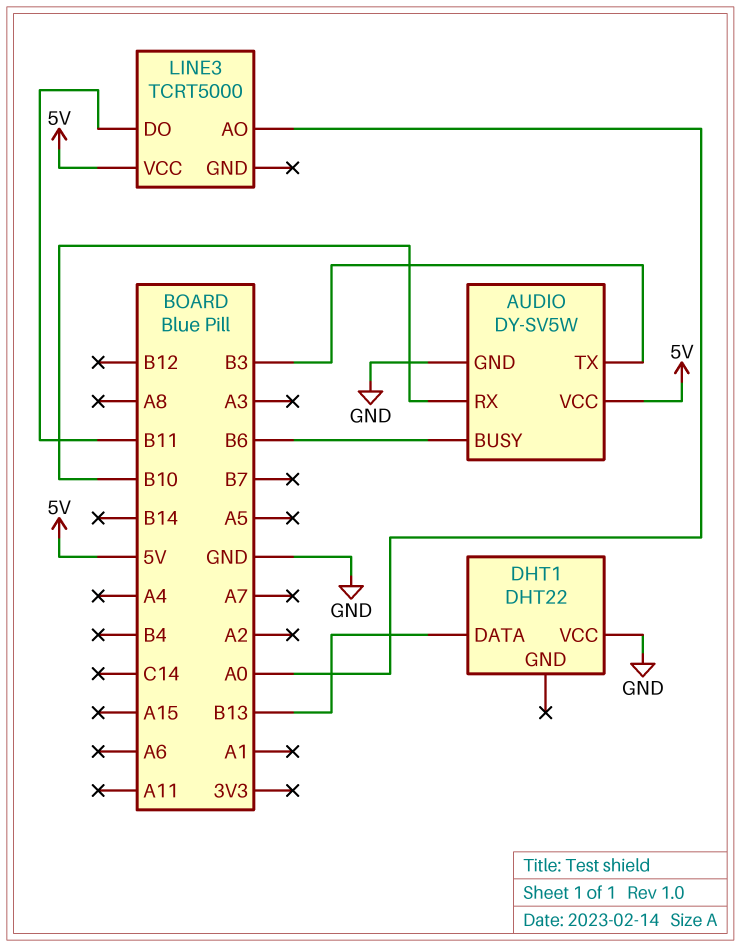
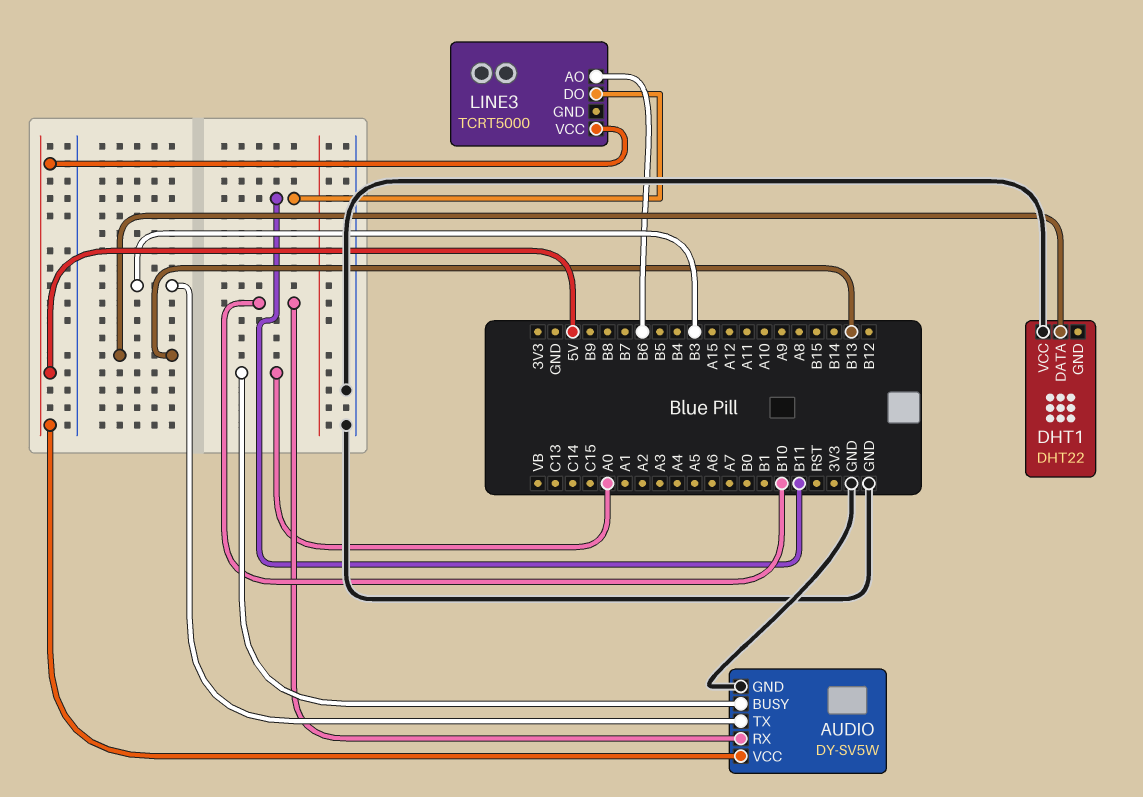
AUDIO pin BUSY: B6 -> A0
LINE3 pin AO: A0 -> B6

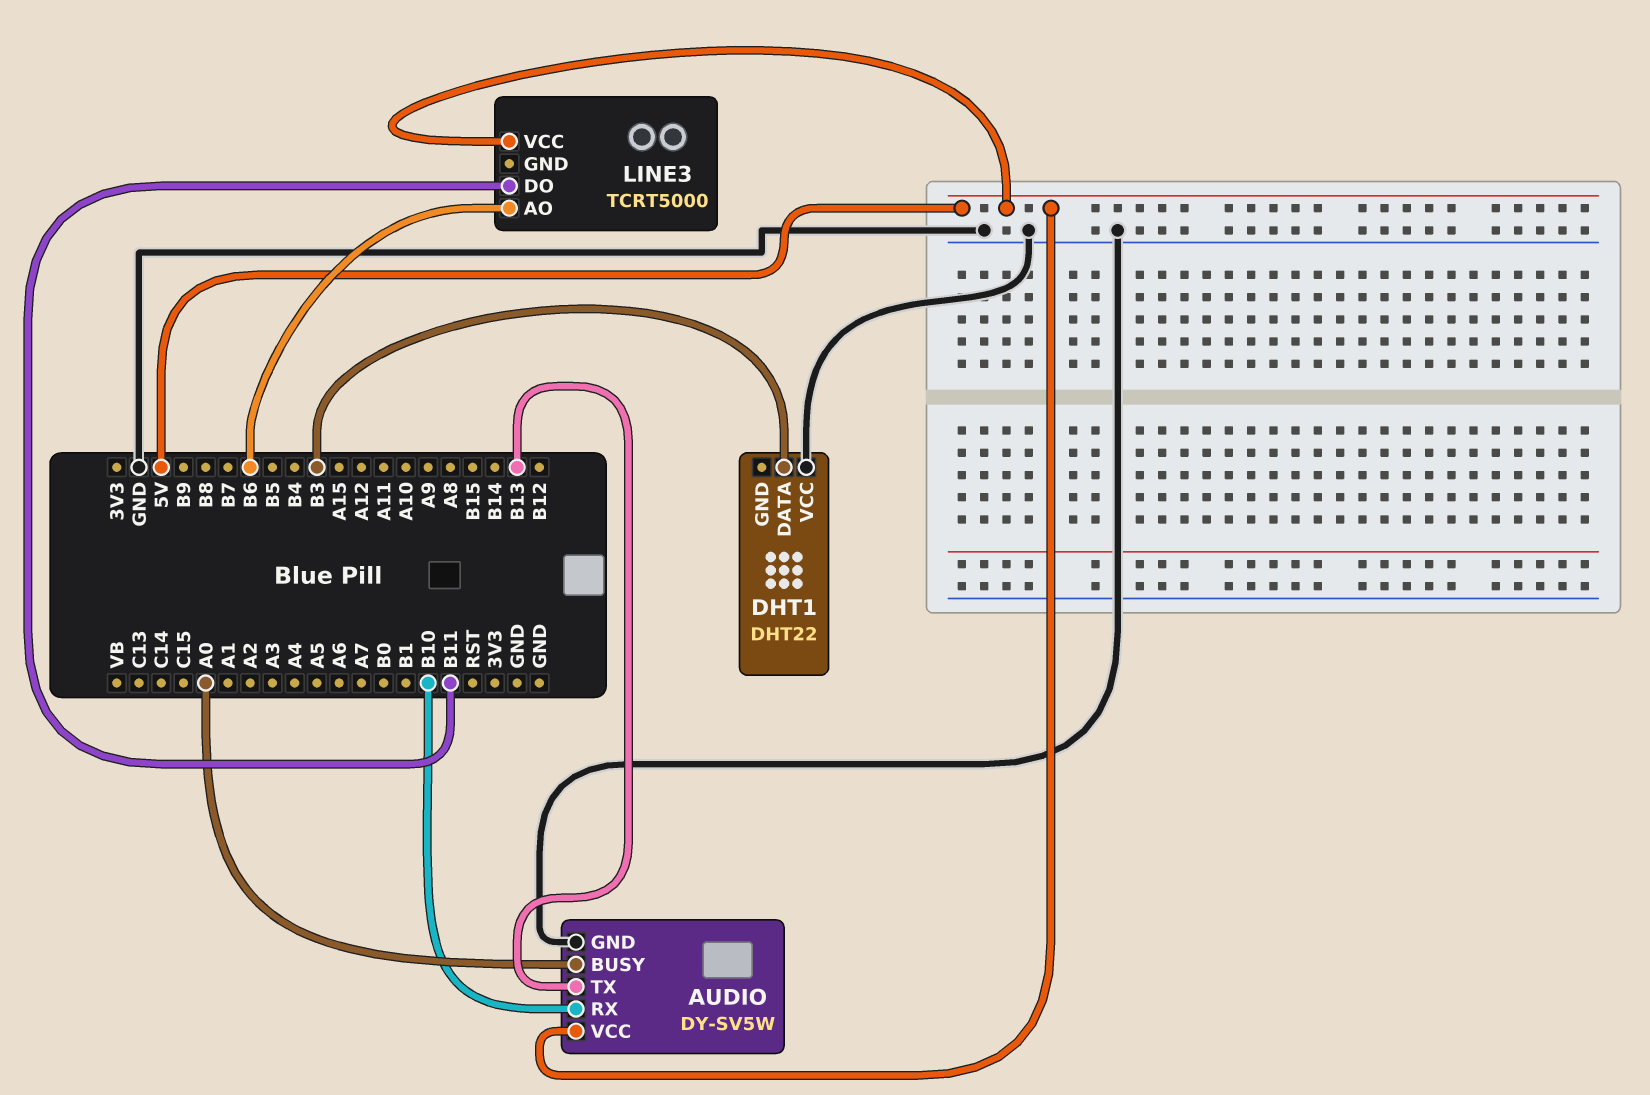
AUDIO pin TX: B3 -> B13
DHT1 pin DATA: B13 -> B3

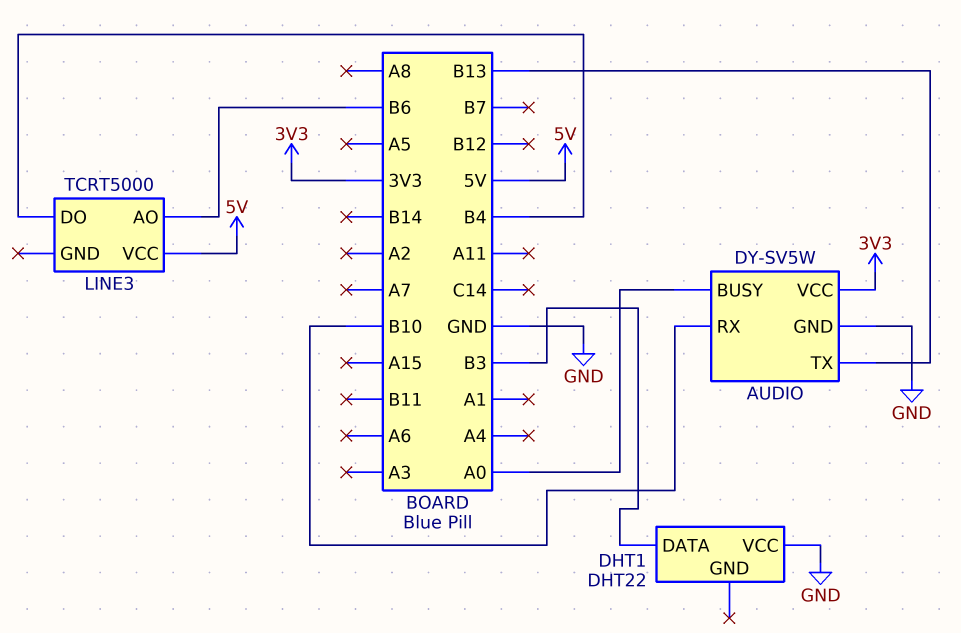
AUDIO pin VCC: 5V -> 3V3
LINE3 pin DO: B11 -> B4

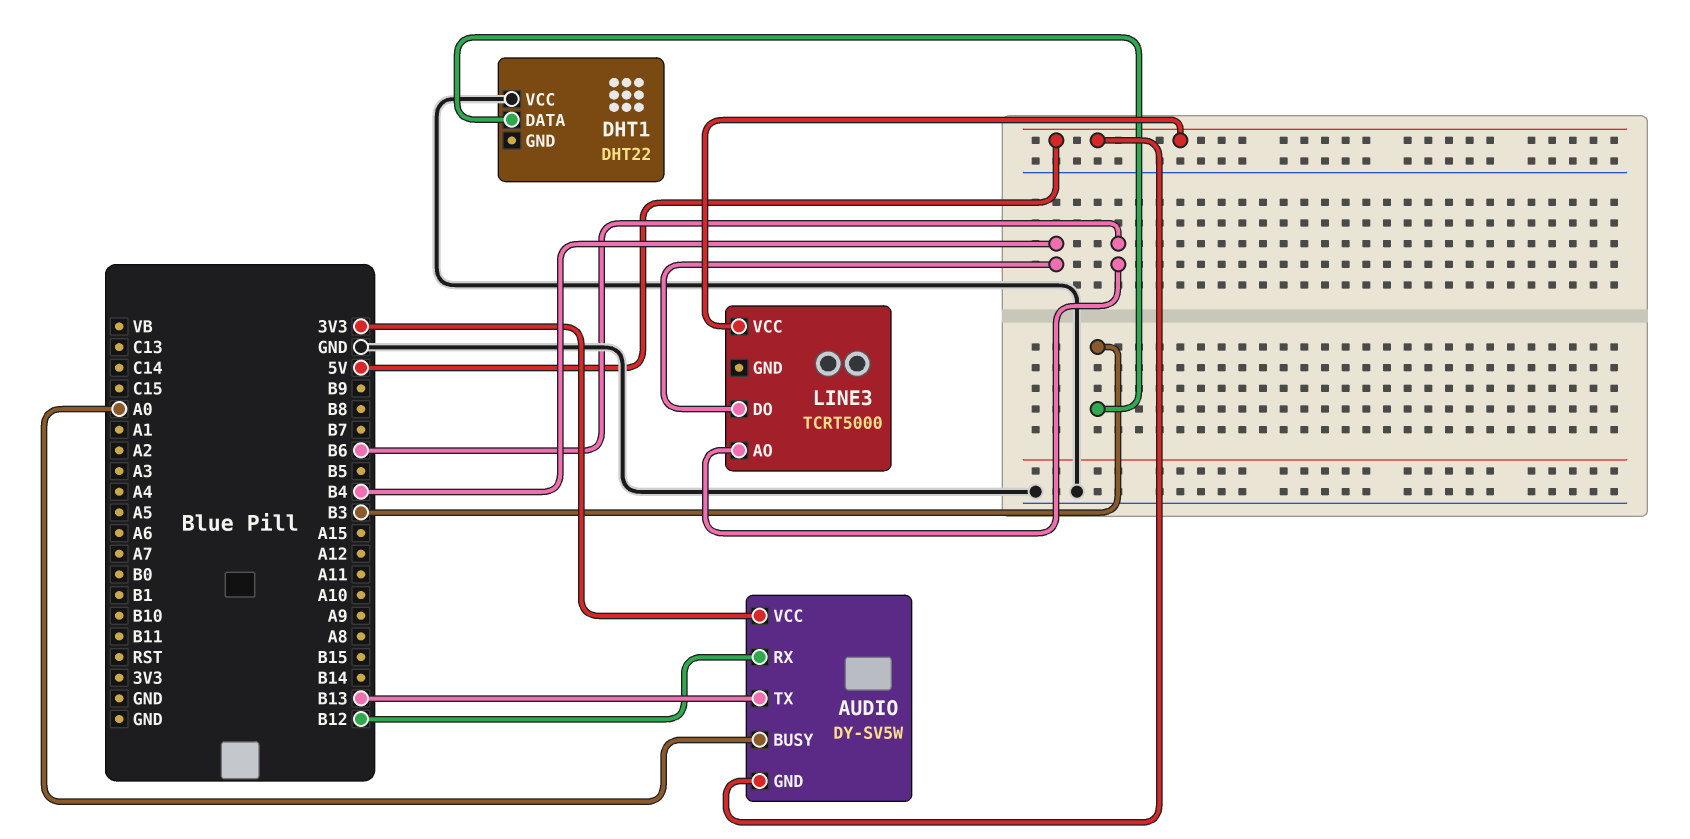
AUDIO pin GND: GND -> 5V
AUDIO pin RX: B10 -> B12

